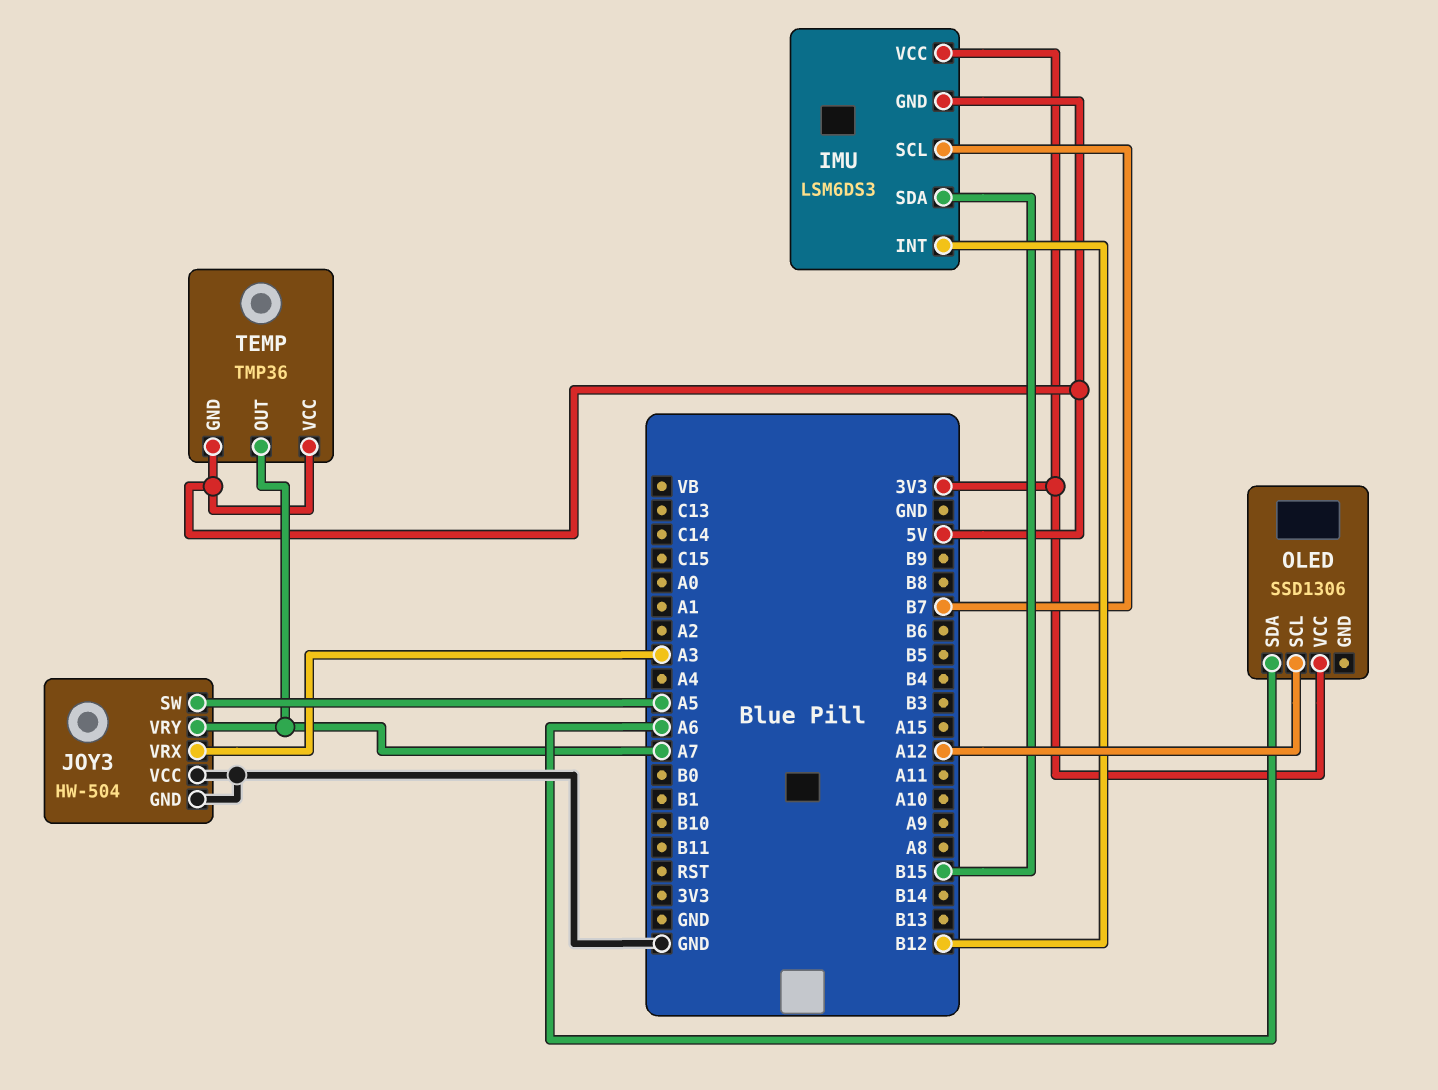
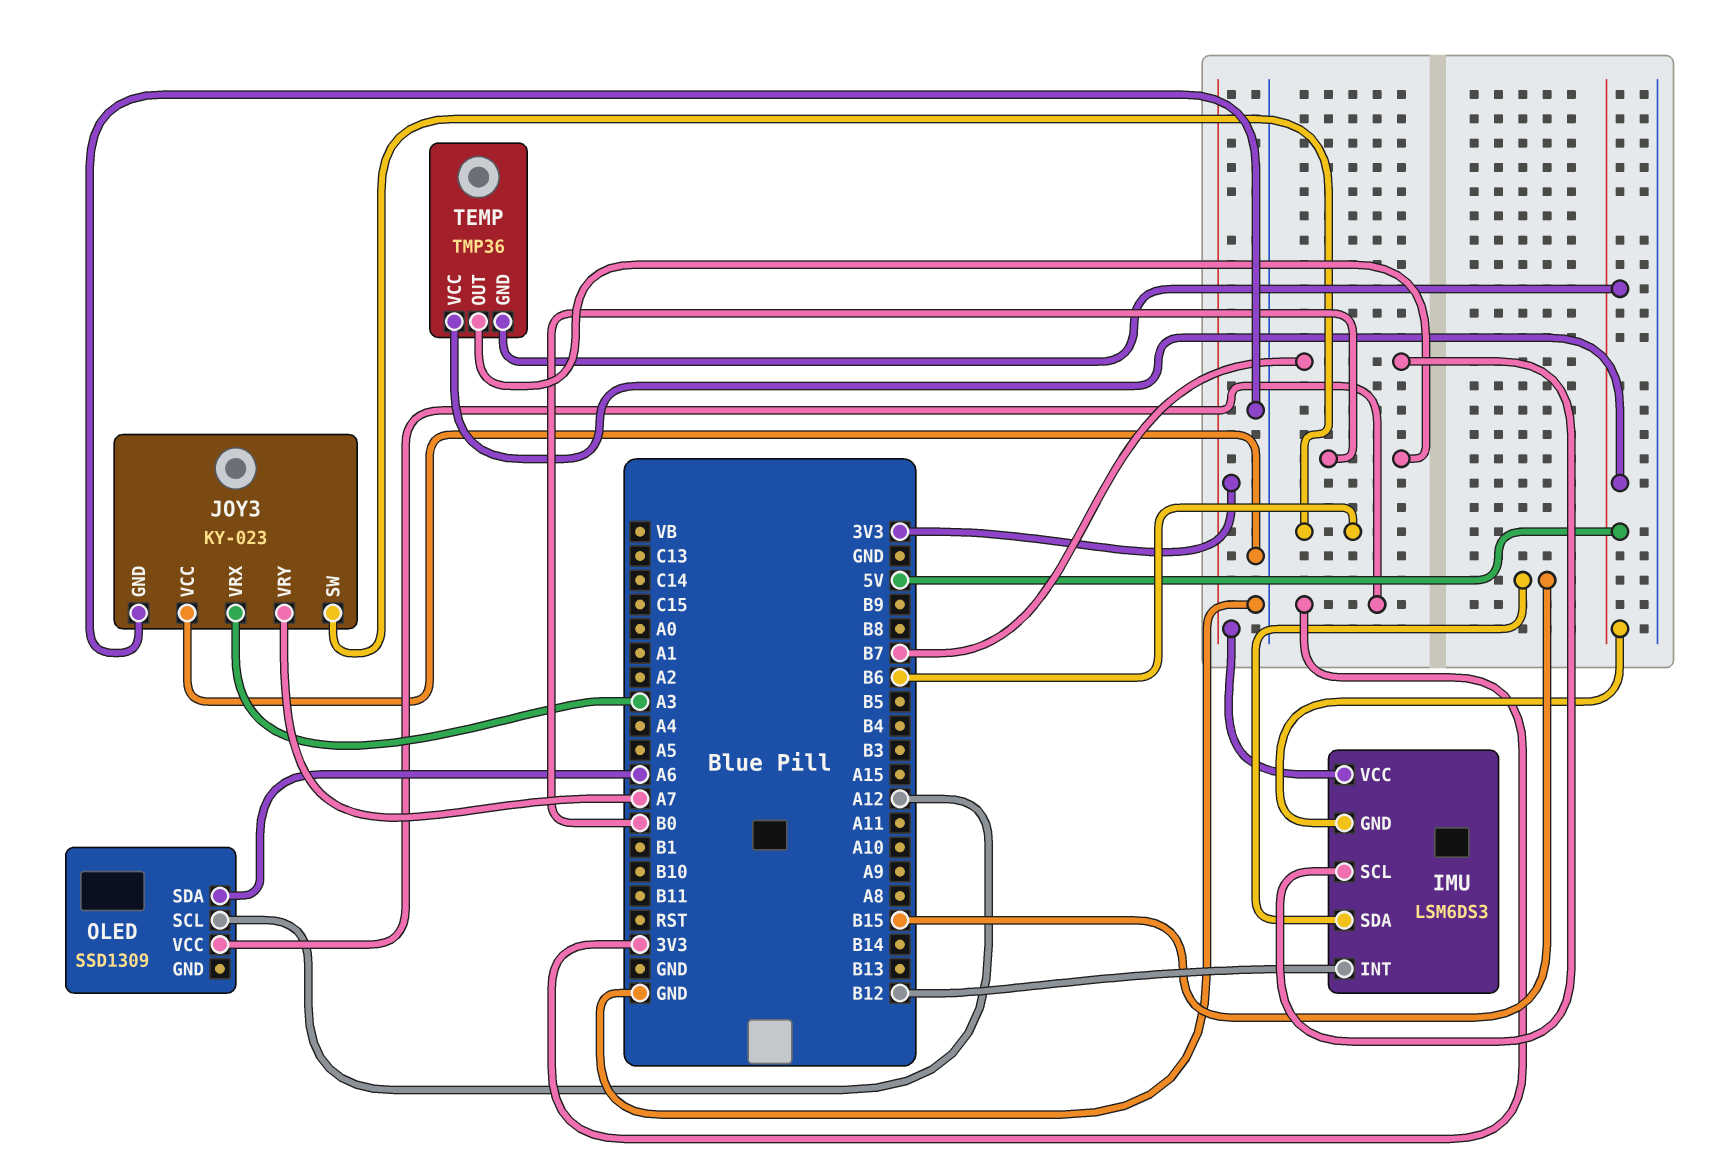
JOY3: HW-504 -> KY-023
JOY3 pin SW: A5 -> B6
OLED: SSD1306 -> SSD1309
TEMP pin OUT: A7 -> B0

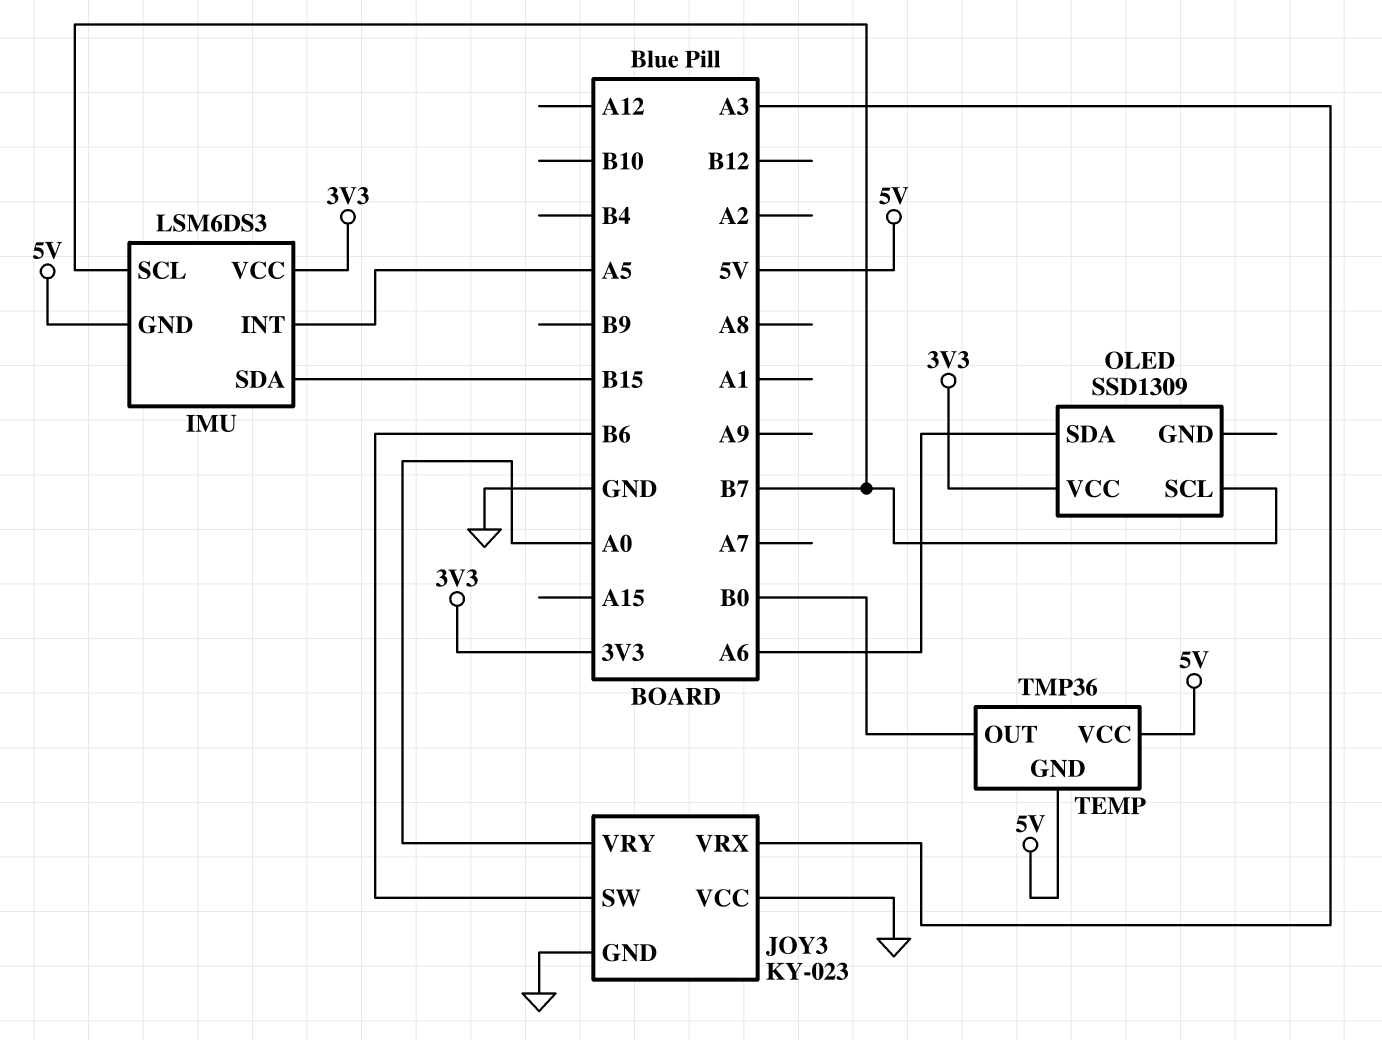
IMU pin INT: B12 -> A5
JOY3 pin VRY: A7 -> A0
OLED pin SCL: A12 -> B7

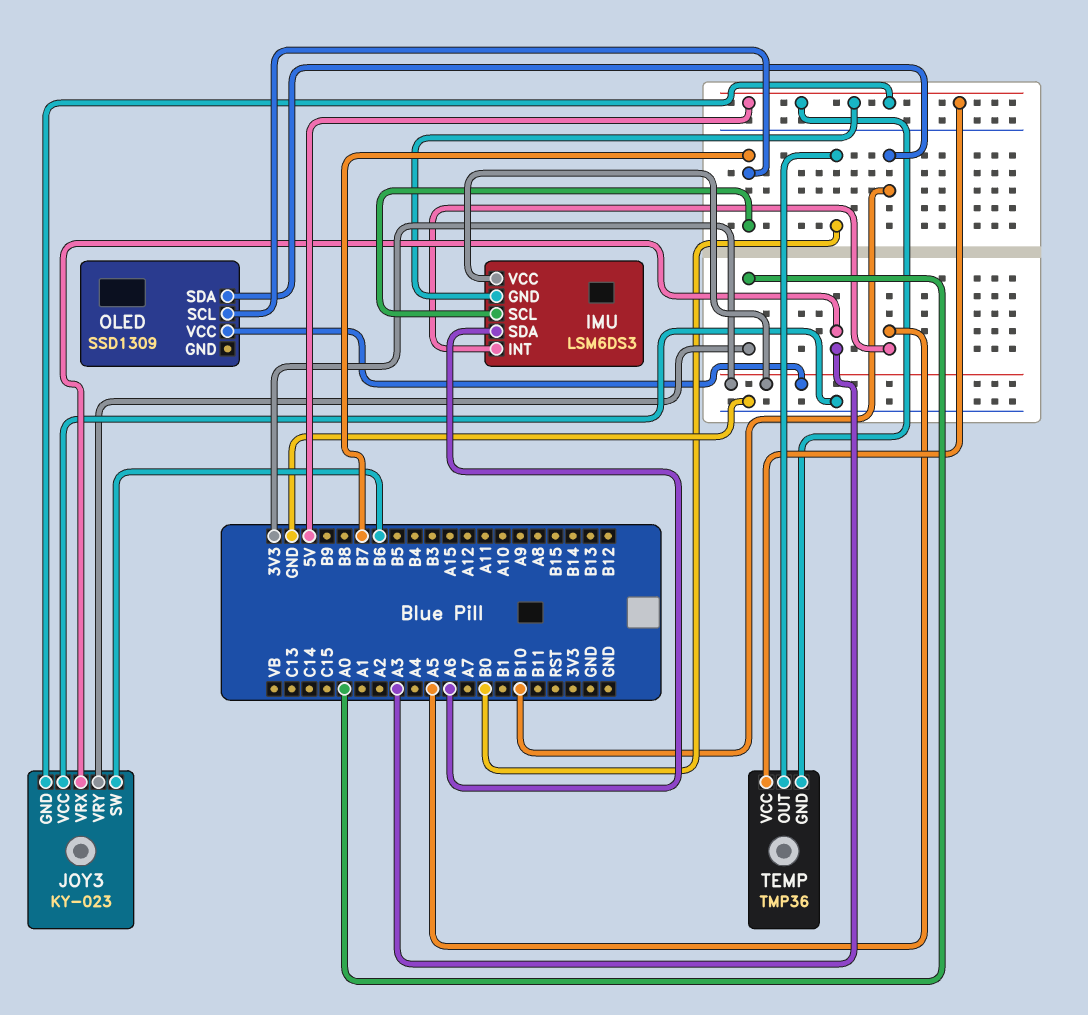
IMU pin SDA: B15 -> A6
JOY3 pin GND: GND -> 5V
OLED pin SDA: A6 -> B10

